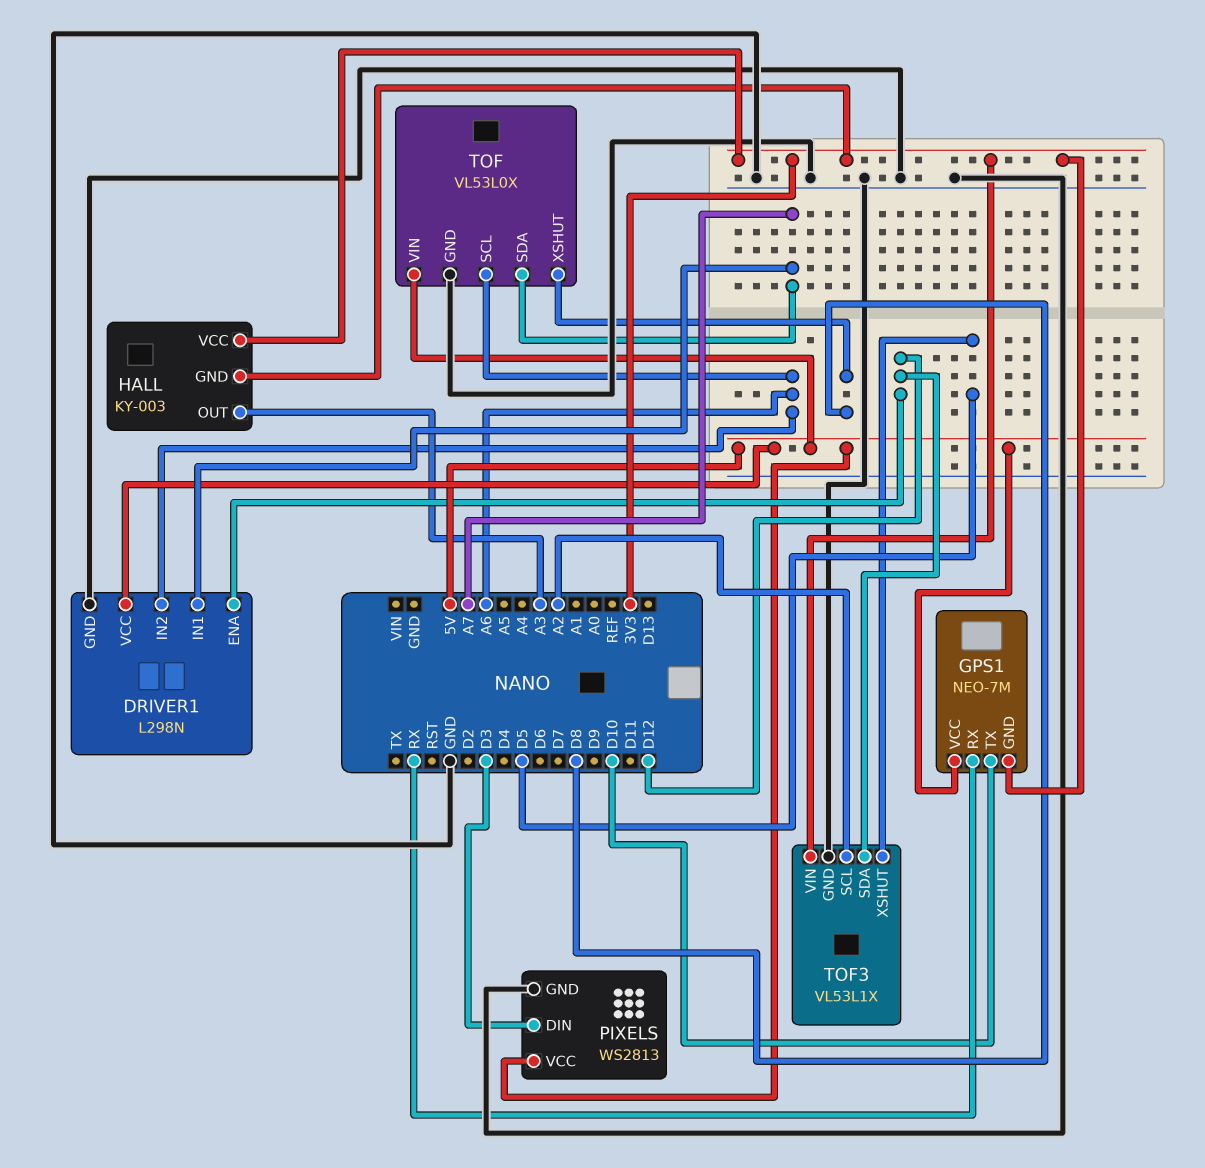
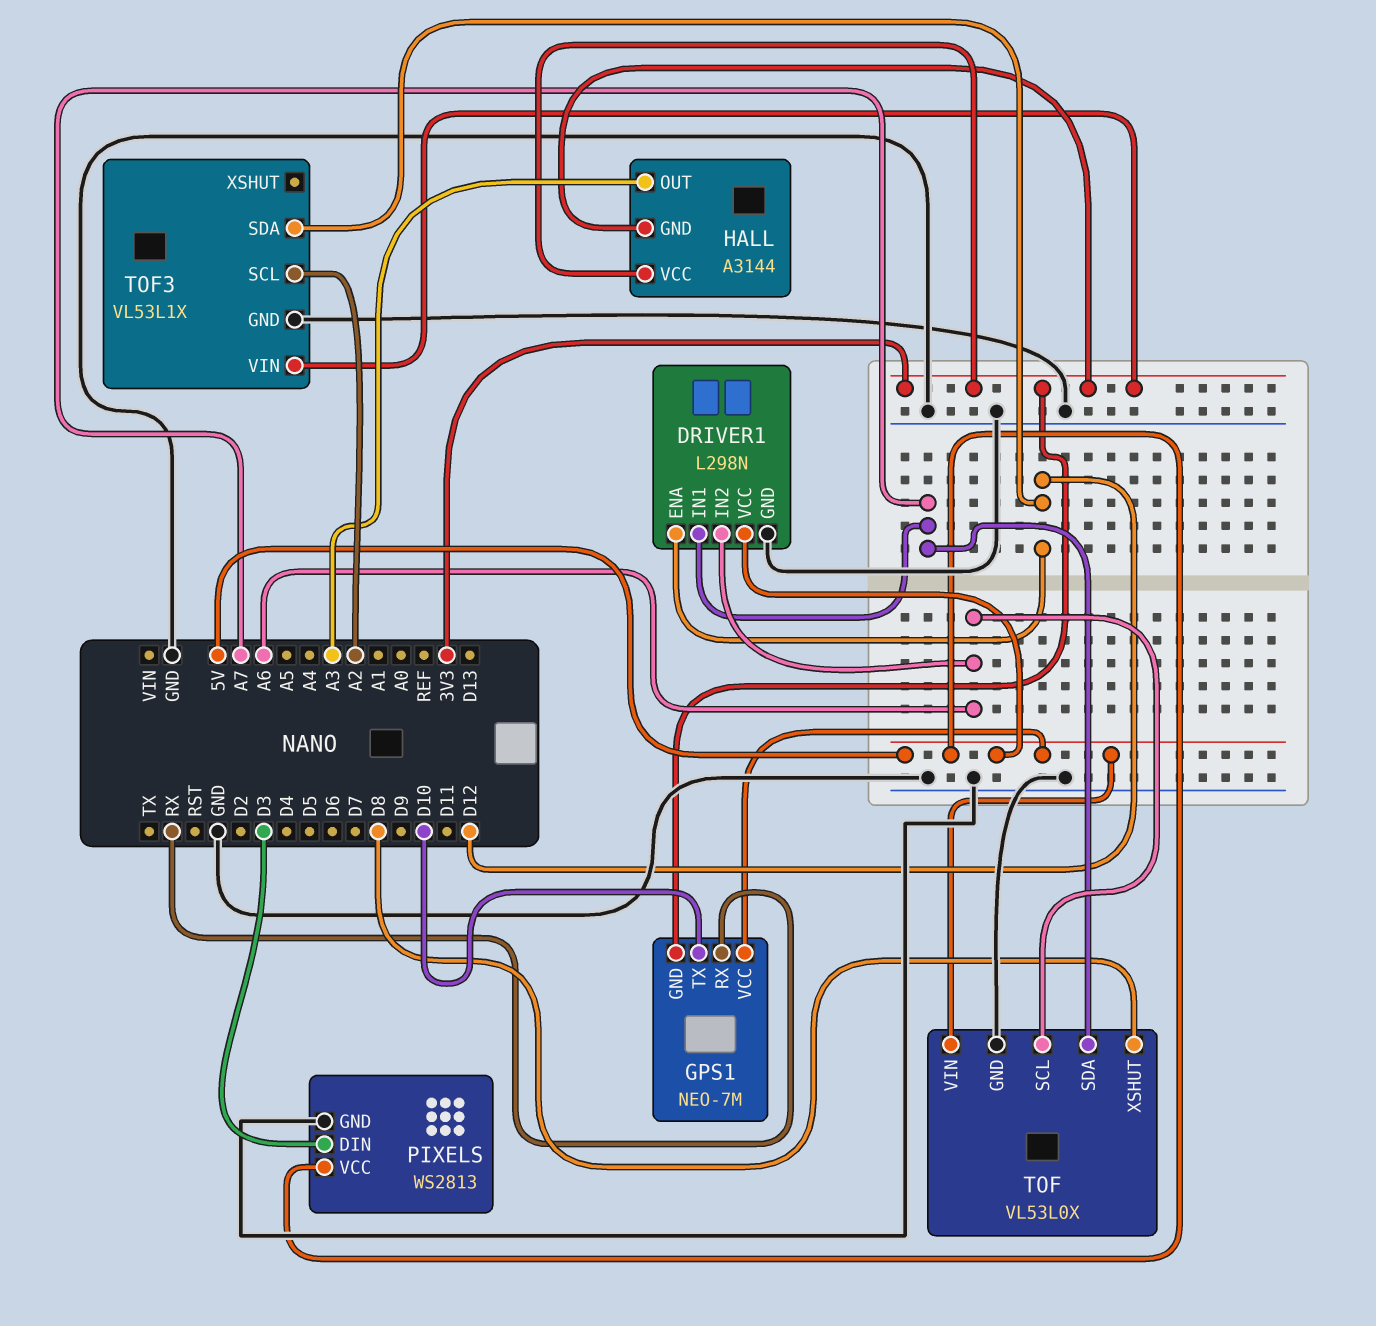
HALL: KY-003 -> A3144
TOF3 pin XSHUT: D5 -> none

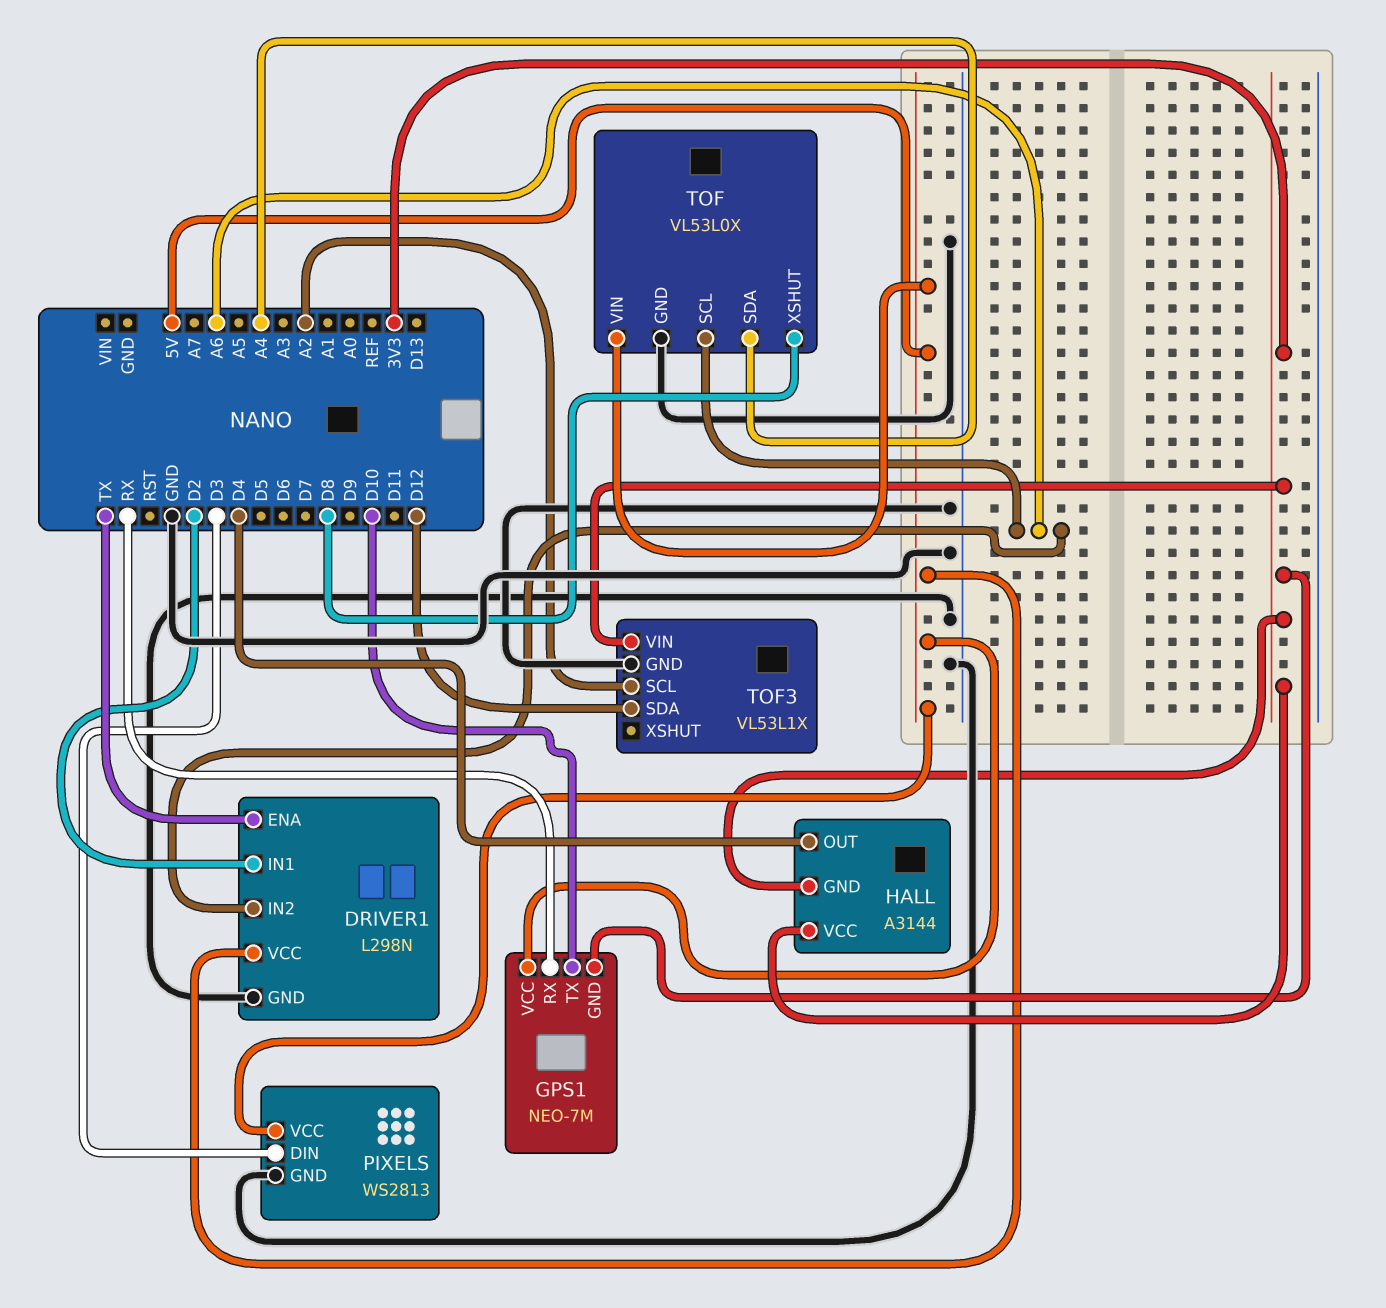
DRIVER1 pin ENA: D12 -> TX
DRIVER1 pin IN1: A7 -> D2
HALL pin OUT: A3 -> D4
TOF pin SDA: A7 -> A4

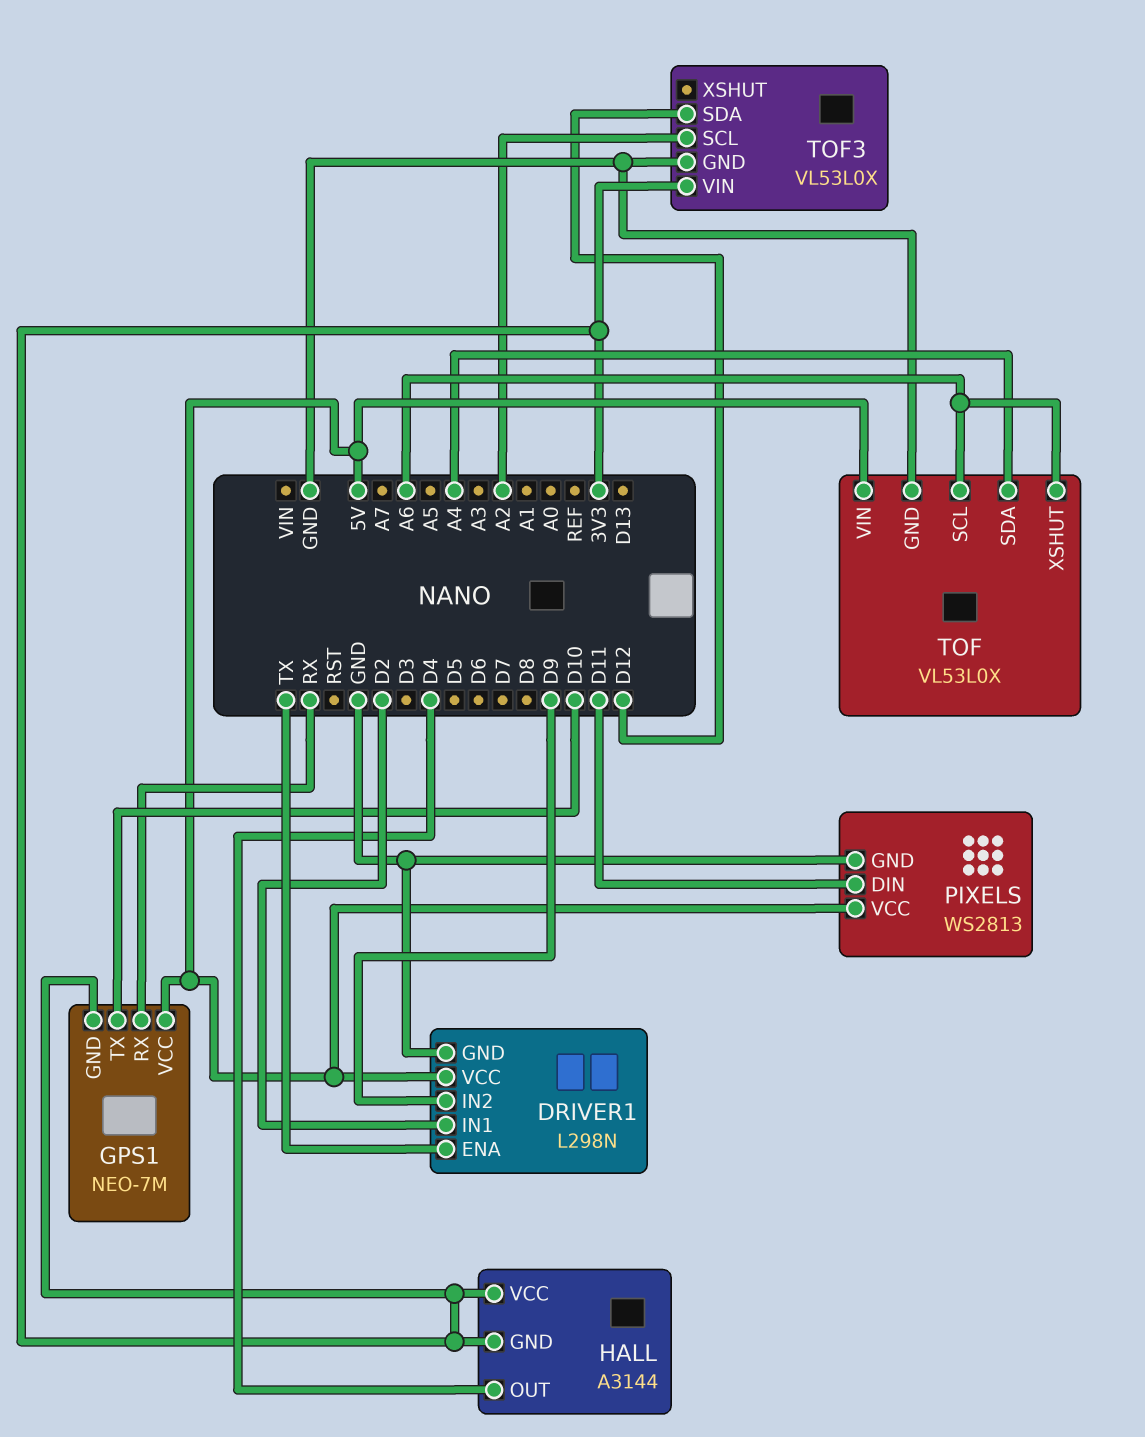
DRIVER1 pin IN2: A6 -> D9
PIXELS pin DIN: D3 -> D11
TOF pin XSHUT: D8 -> A6
TOF3: VL53L1X -> VL53L0X

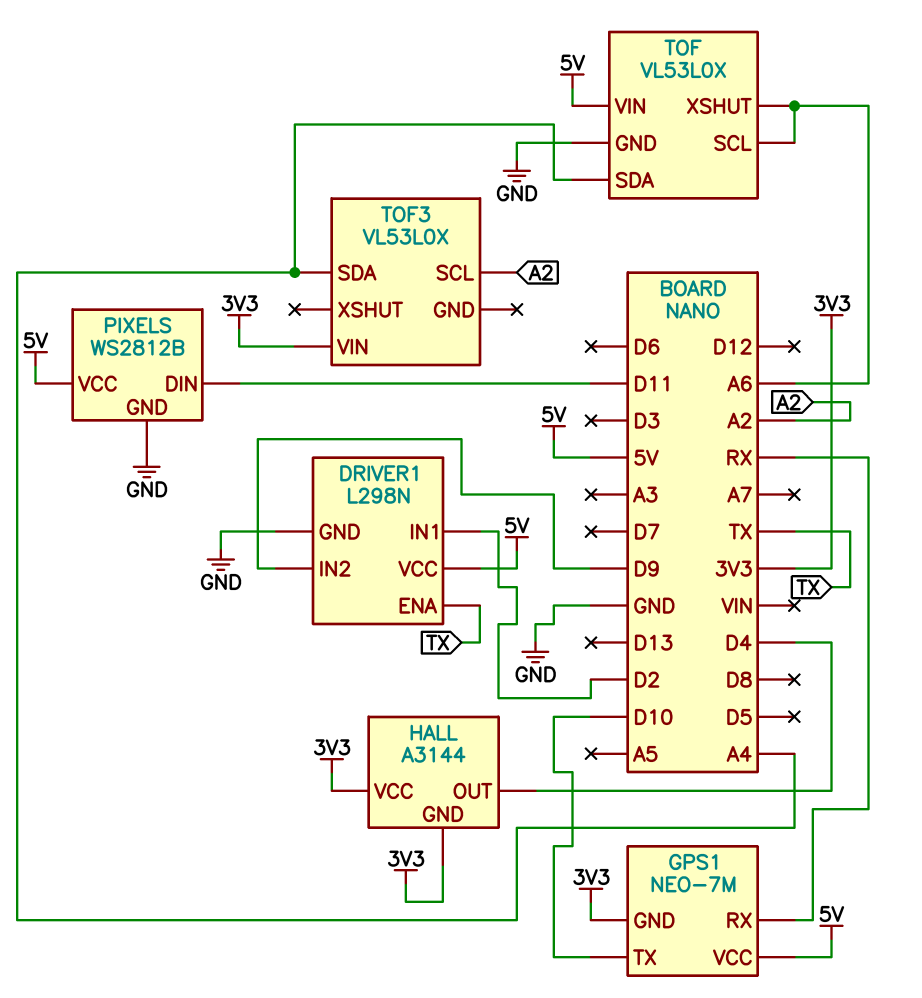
PIXELS: WS2813 -> WS2812B
TOF3 pin GND: GND -> none
TOF3 pin SDA: D12 -> A4

